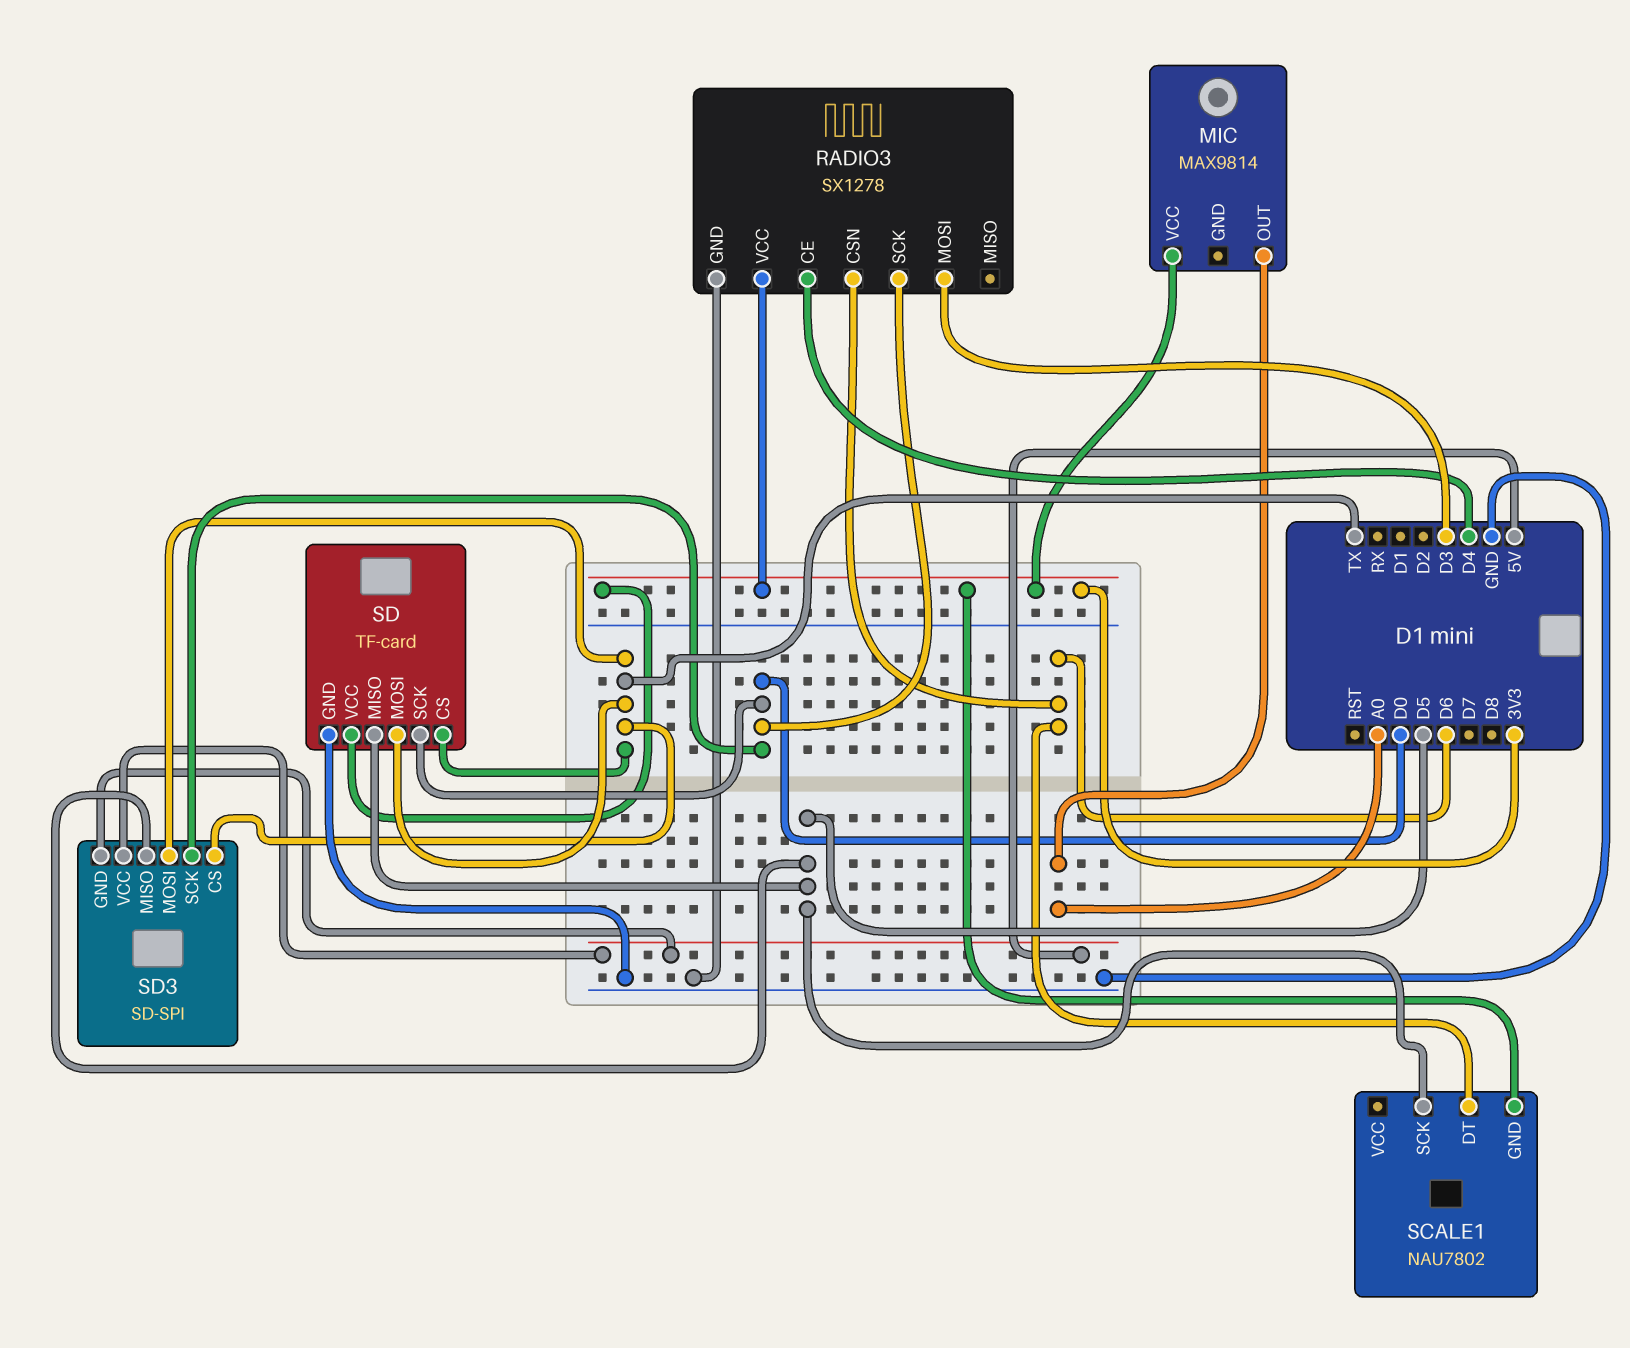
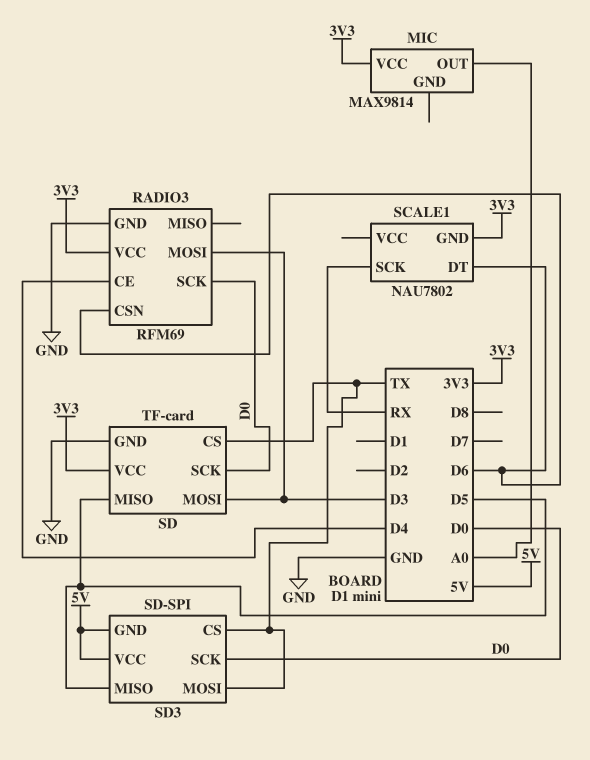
RADIO3: SX1278 -> RFM69
SCALE1 pin SCK: D5 -> RX
SD pin MOSI: TX -> D3

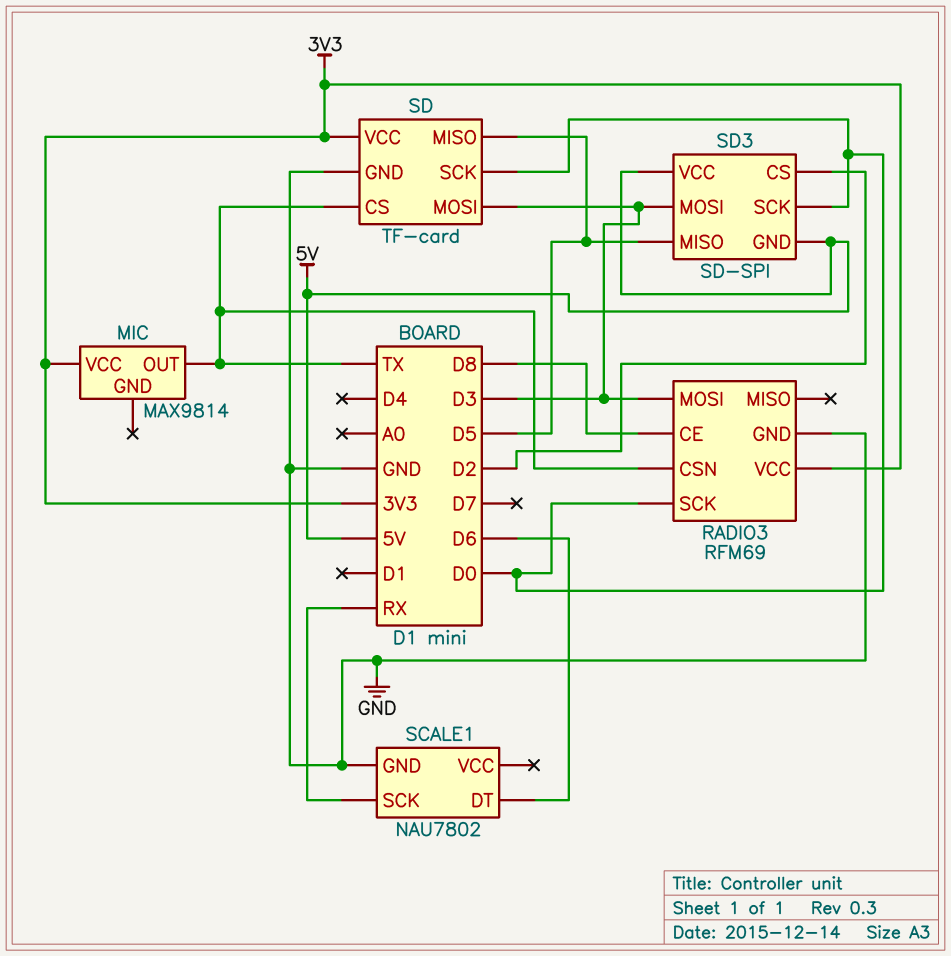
MIC pin OUT: A0 -> TX
RADIO3 pin CE: D4 -> D8
RADIO3 pin CSN: D6 -> TX
SCALE1 pin GND: 3V3 -> GND
SD3 pin CS: TX -> D2
SD3 pin MOSI: TX -> D3

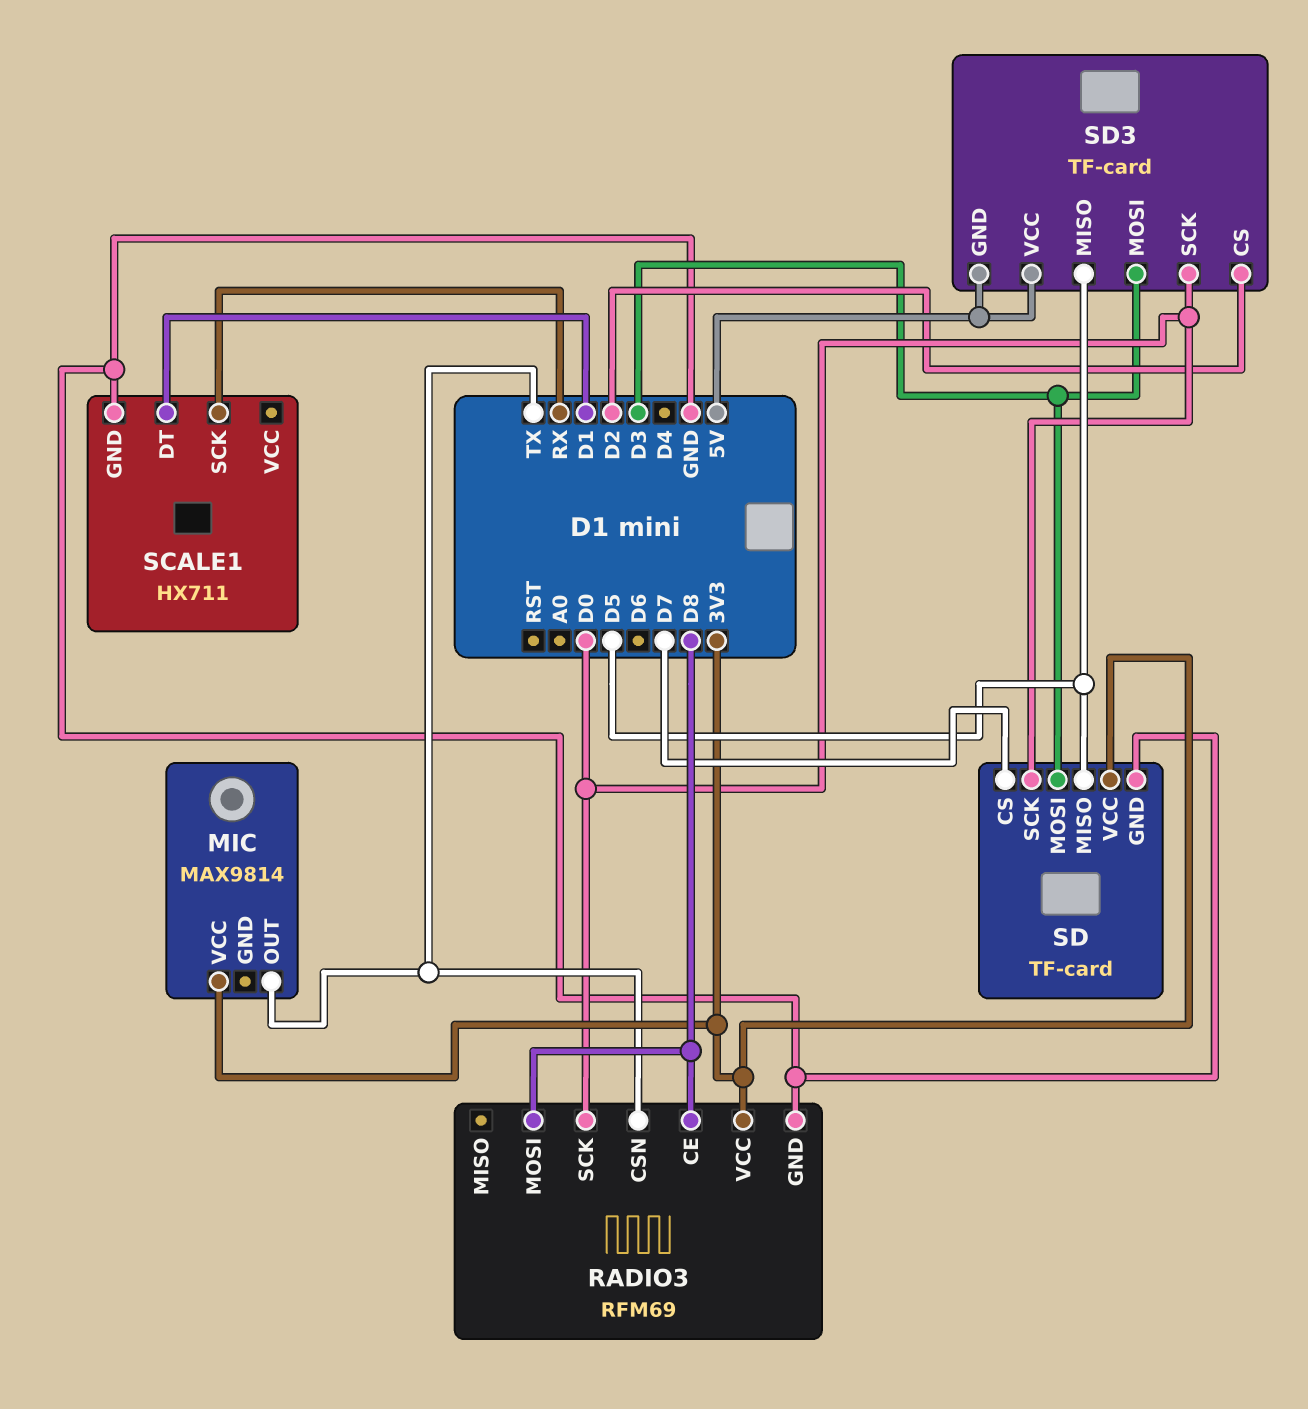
RADIO3 pin MOSI: D3 -> D8
SCALE1: NAU7802 -> HX711
SCALE1 pin DT: D6 -> D1
SD pin CS: TX -> D7
SD3: SD-SPI -> TF-card

